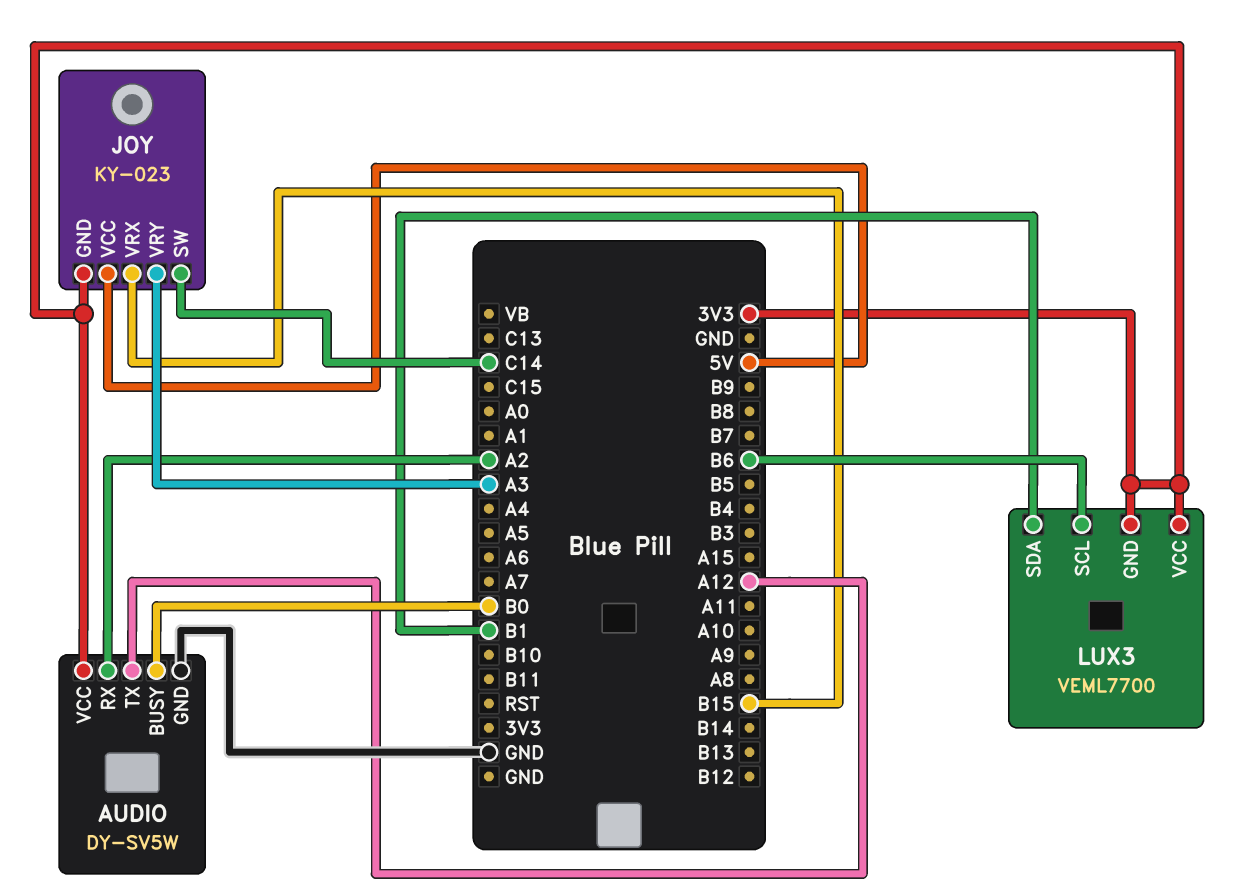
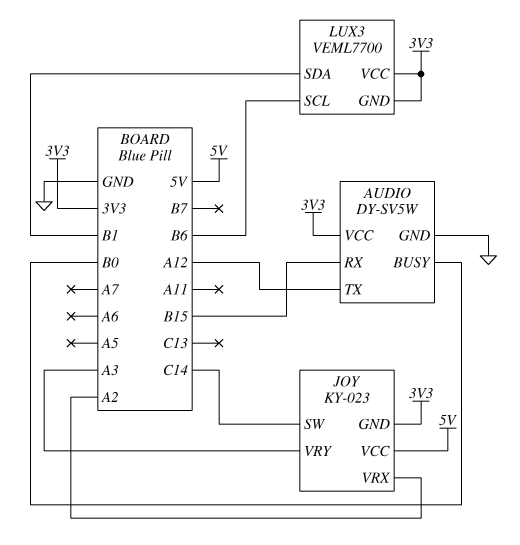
AUDIO pin RX: A2 -> B15
JOY pin VRX: B15 -> A2

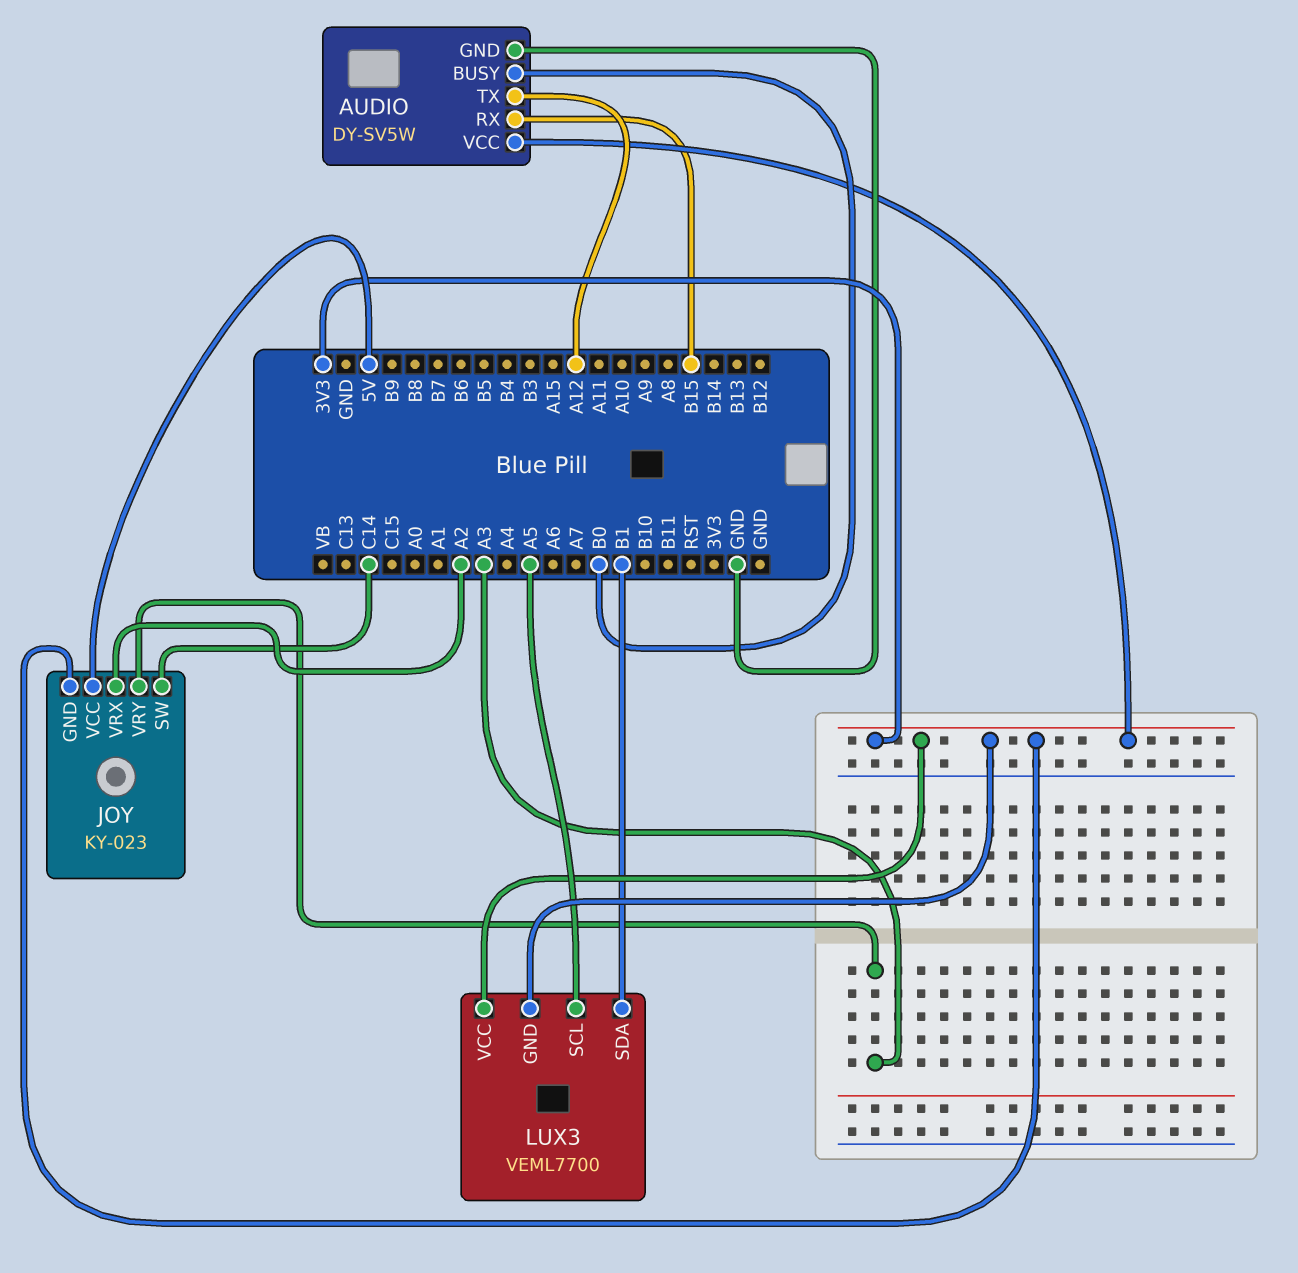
LUX3 pin SCL: B6 -> A5

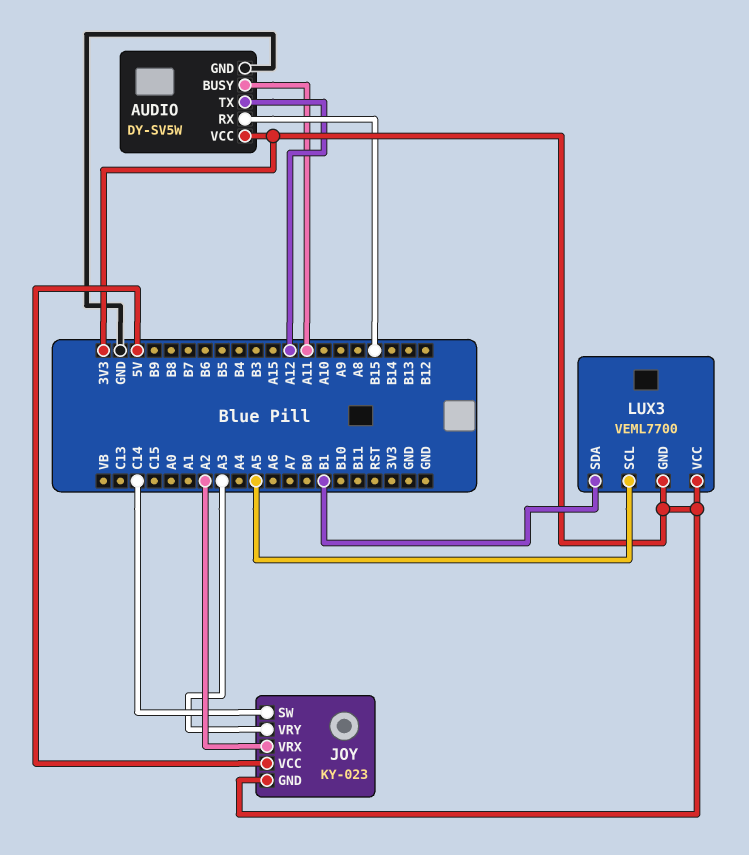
AUDIO pin BUSY: B0 -> A11

